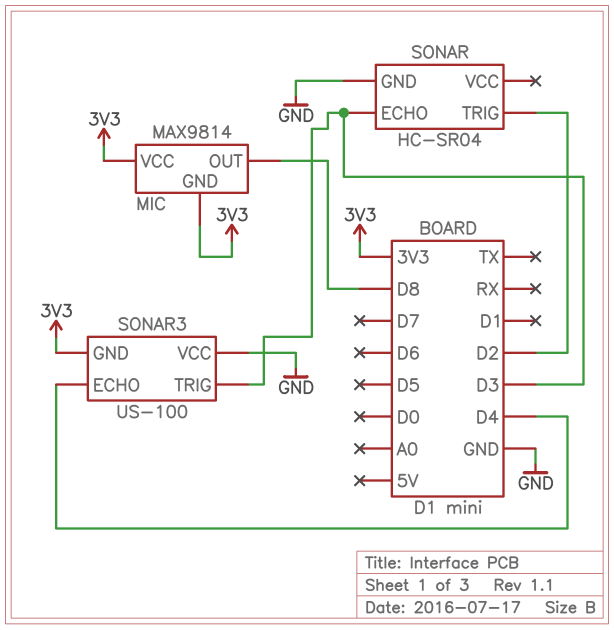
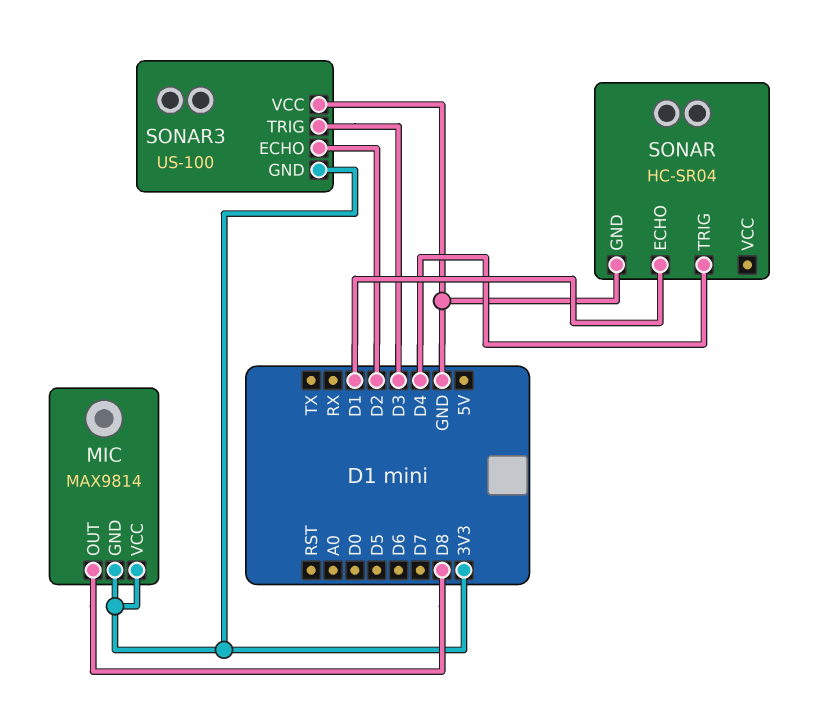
SONAR pin ECHO: D3 -> D1
SONAR pin TRIG: D2 -> D4
SONAR3 pin ECHO: D4 -> D2

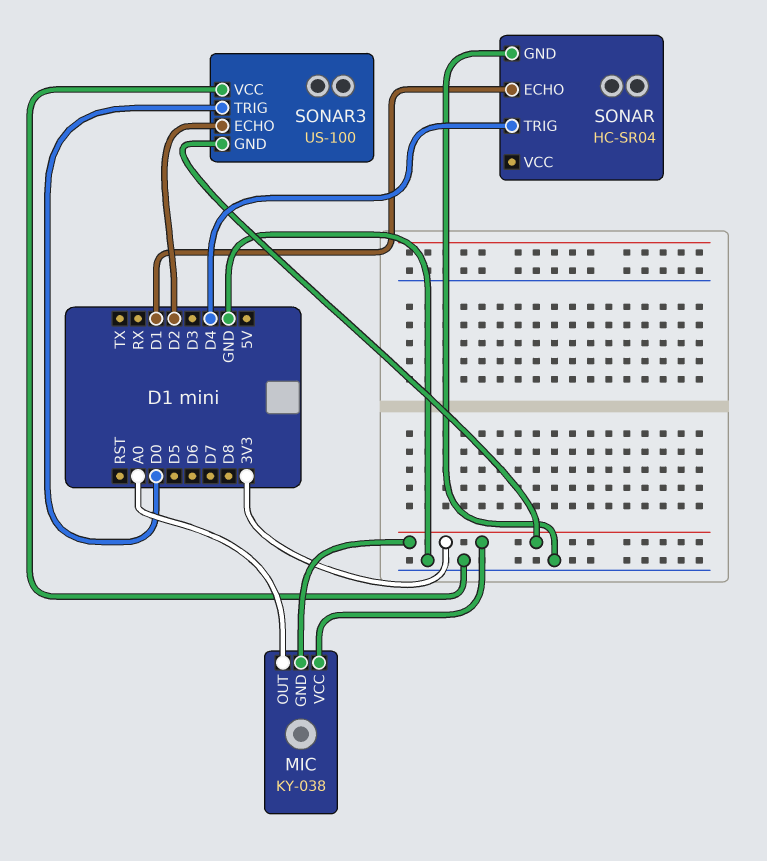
MIC: MAX9814 -> KY-038
MIC pin OUT: D8 -> A0
SONAR3 pin TRIG: D3 -> D0

